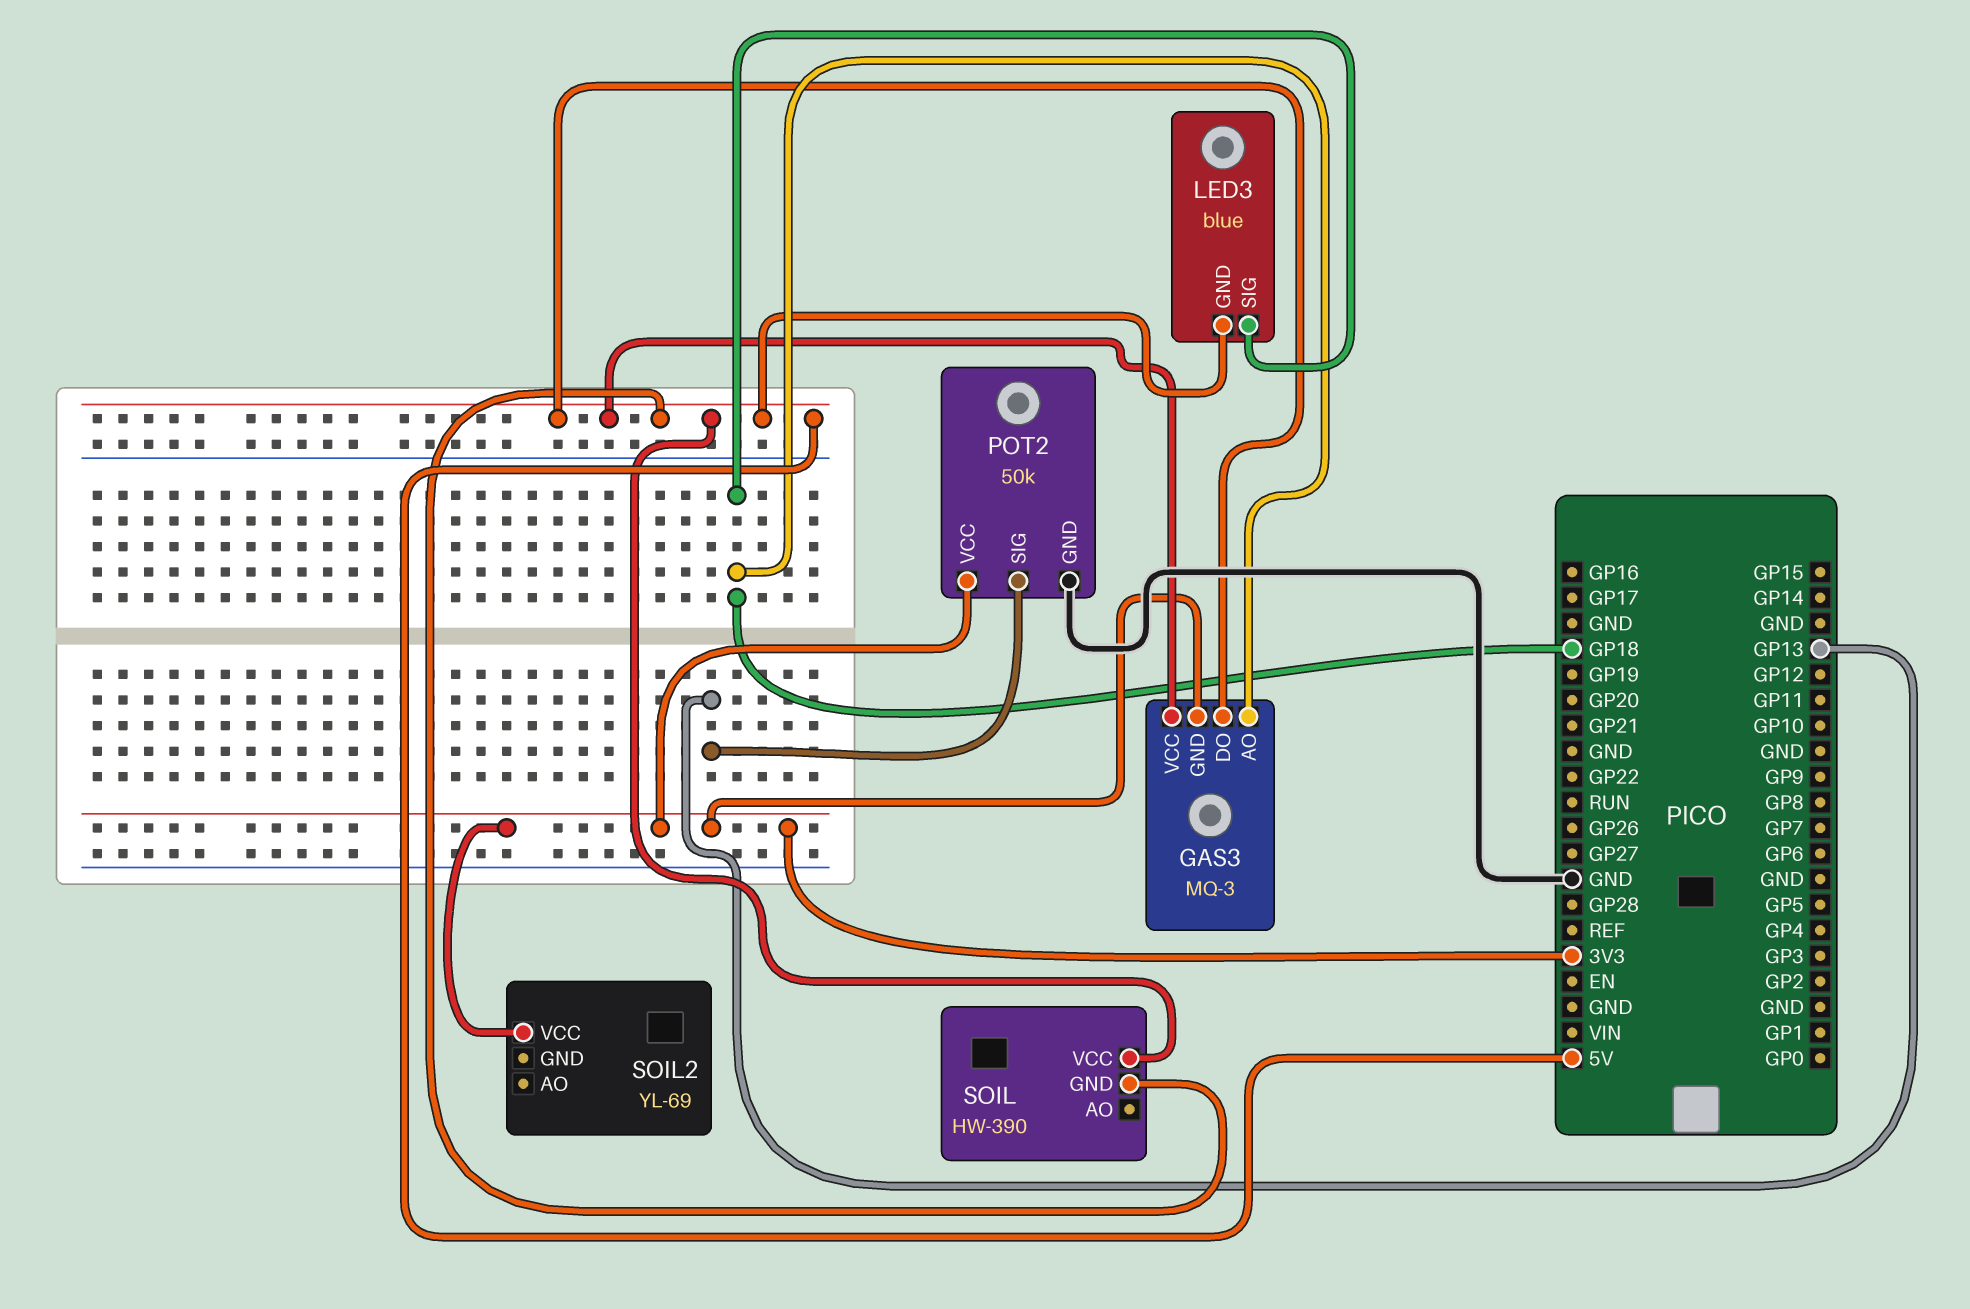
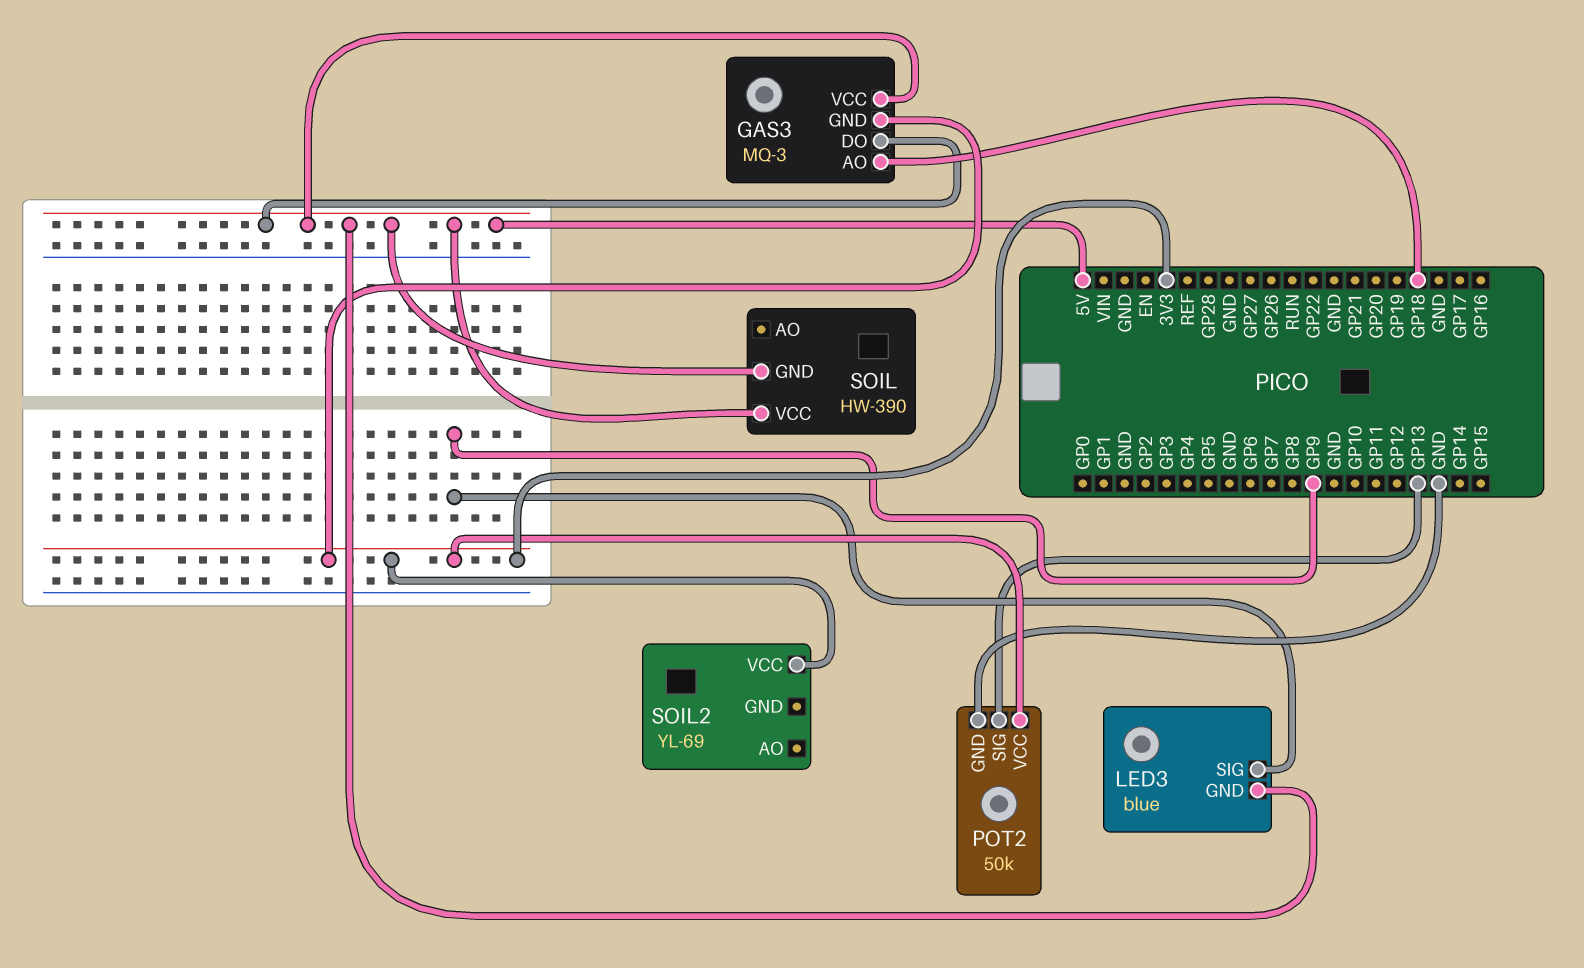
LED3 pin SIG: GP18 -> GP9

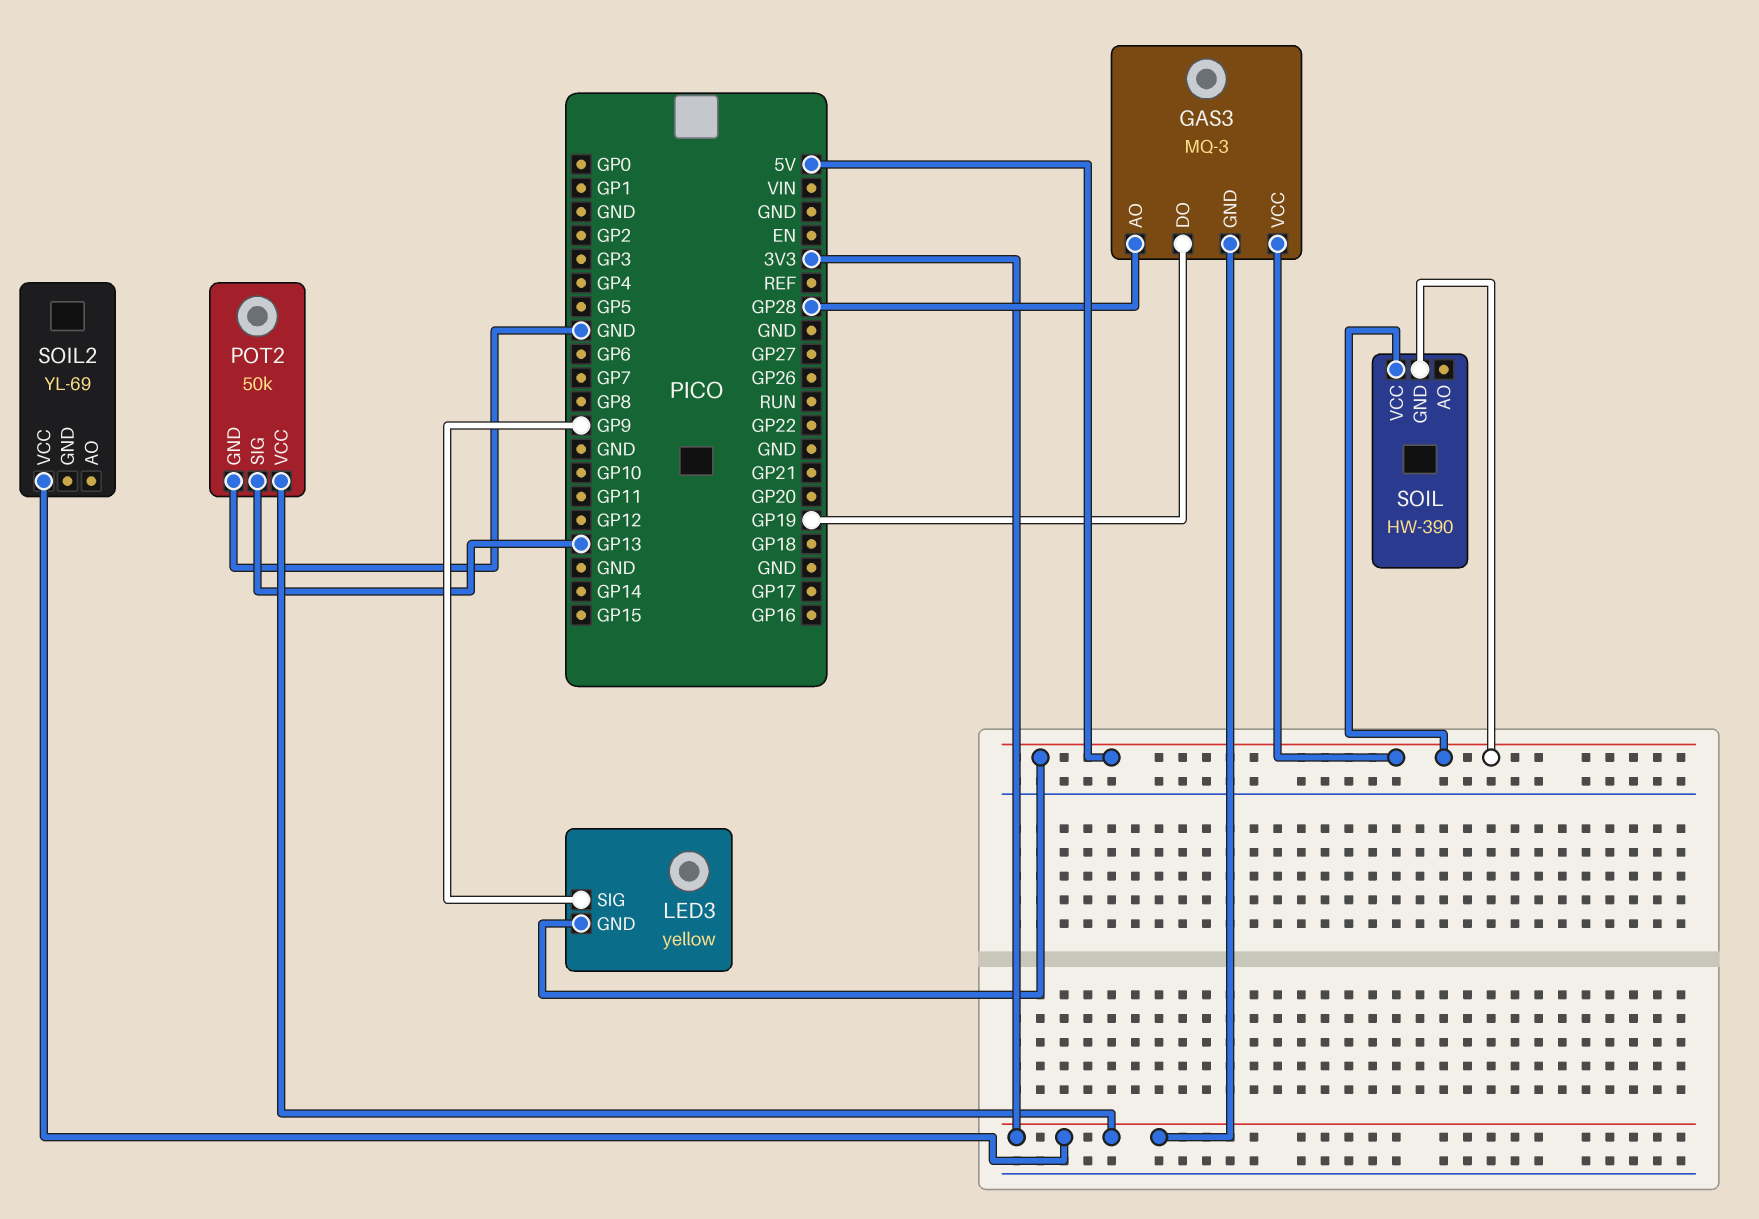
GAS3 pin AO: GP18 -> GP28
GAS3 pin DO: 5V -> GP19
LED3: blue -> yellow

